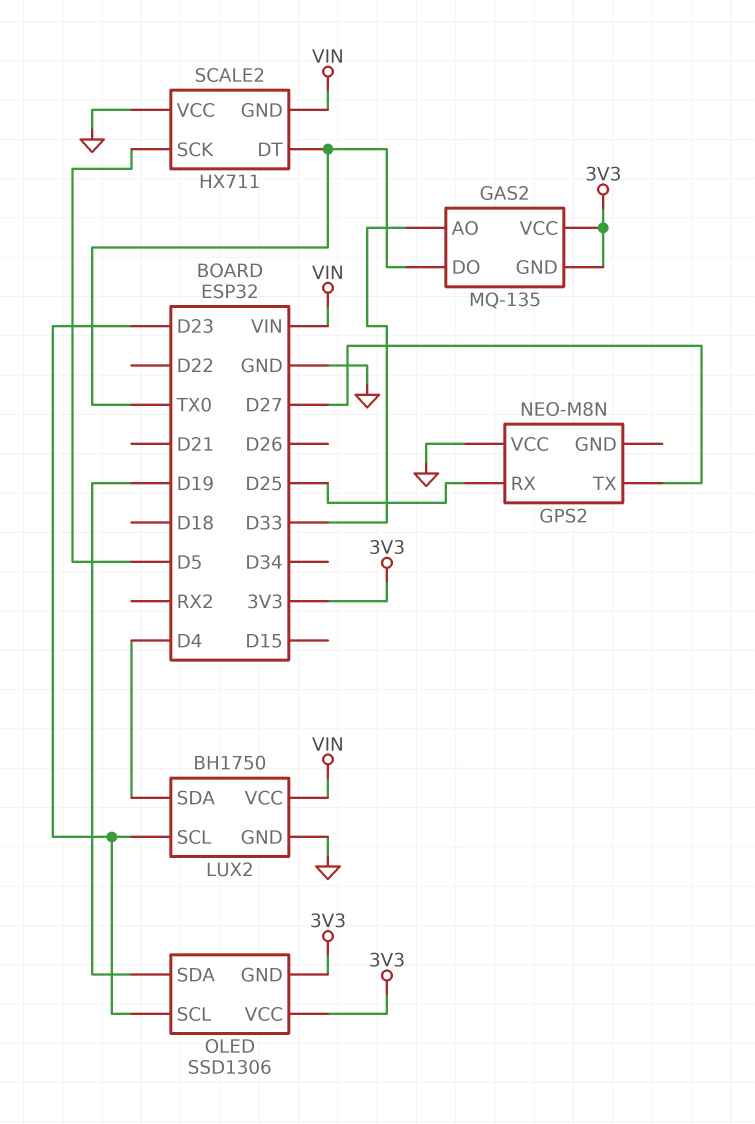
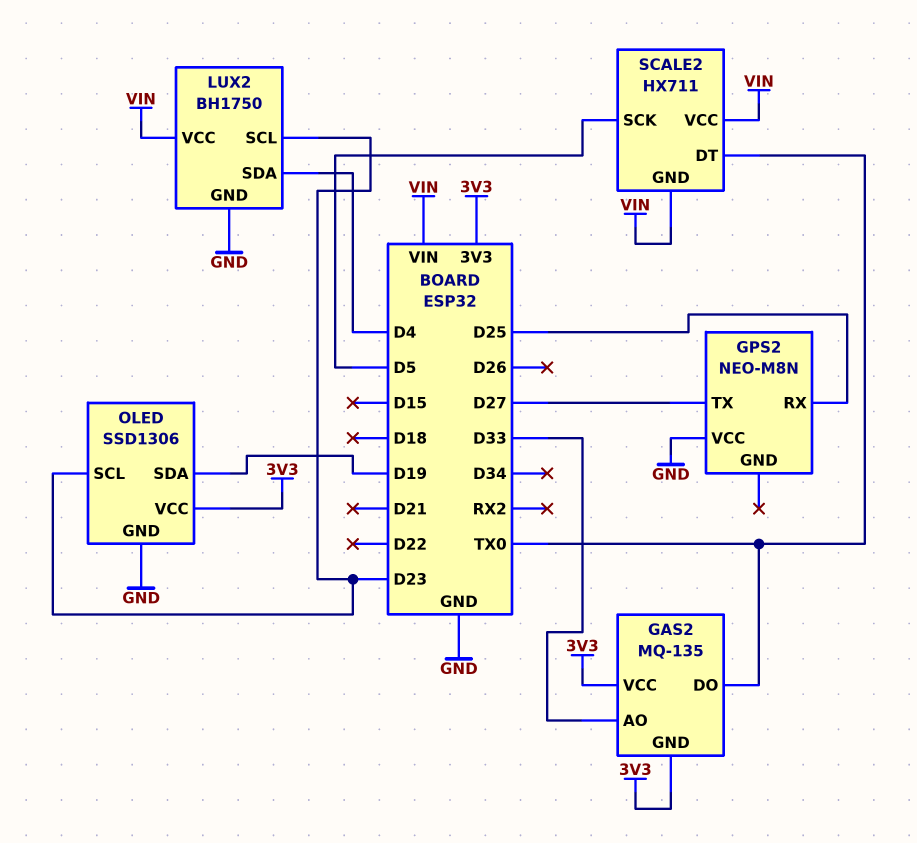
OLED pin GND: 3V3 -> GND
SCALE2 pin VCC: GND -> VIN

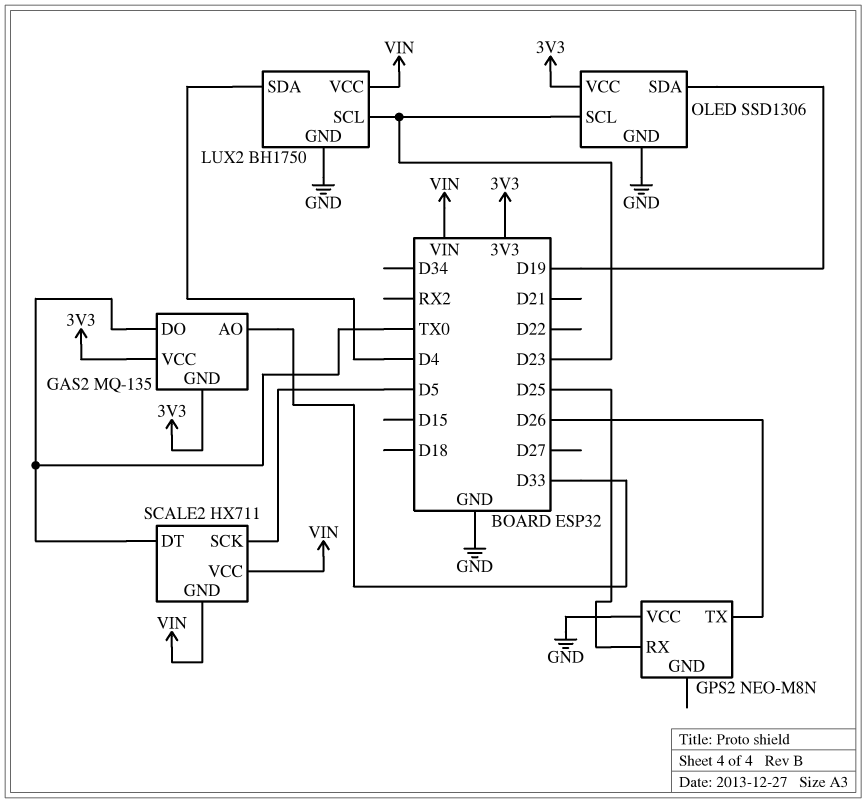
GPS2 pin TX: D27 -> D26

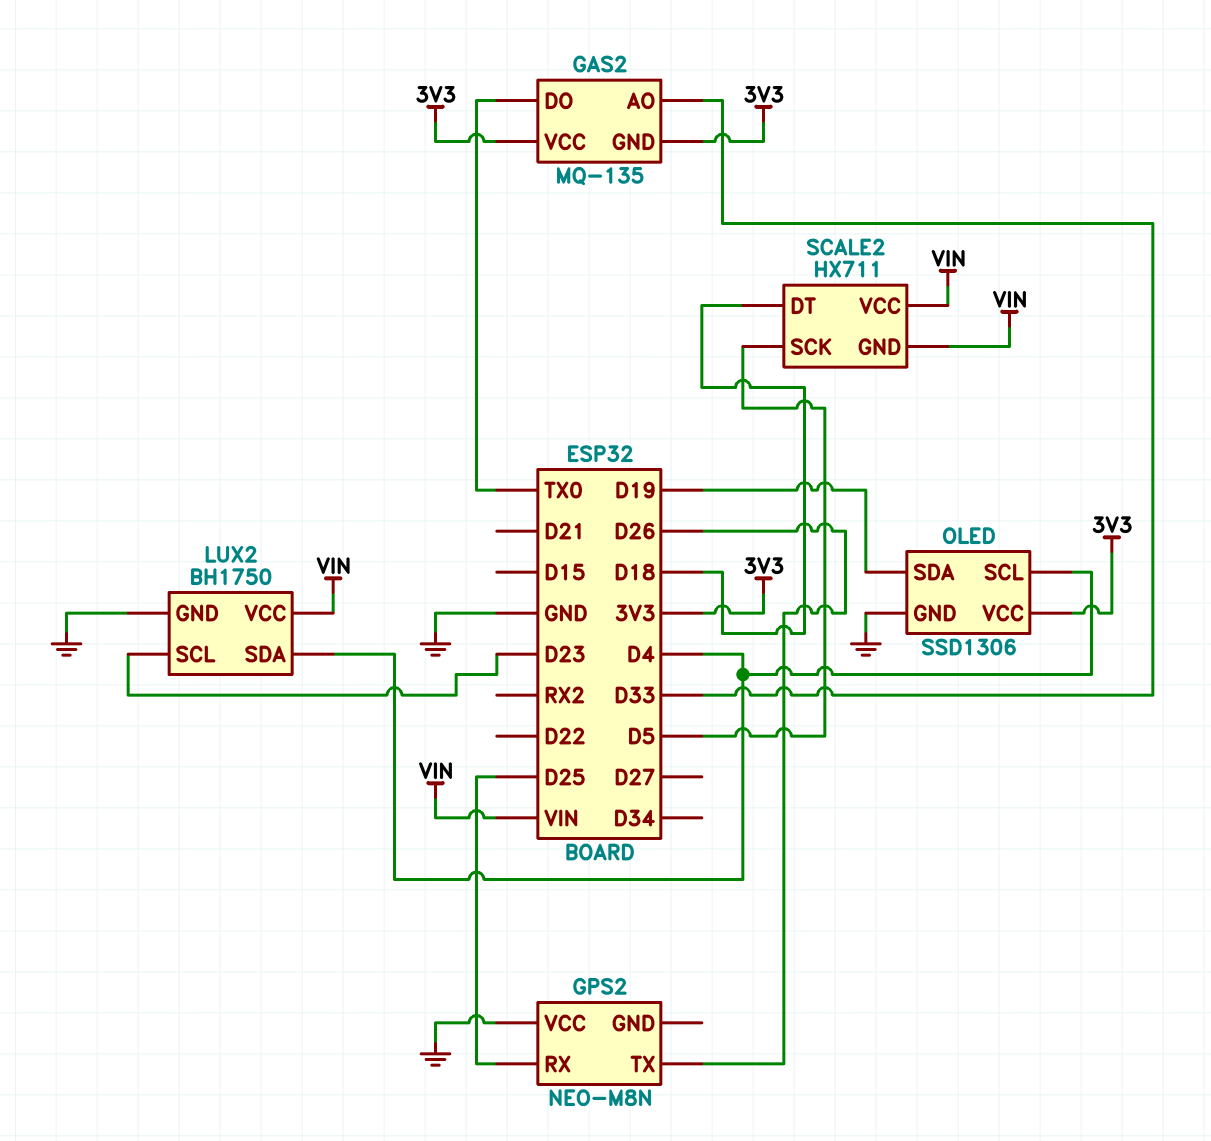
OLED pin SCL: D23 -> D4
SCALE2 pin DT: TX0 -> D18

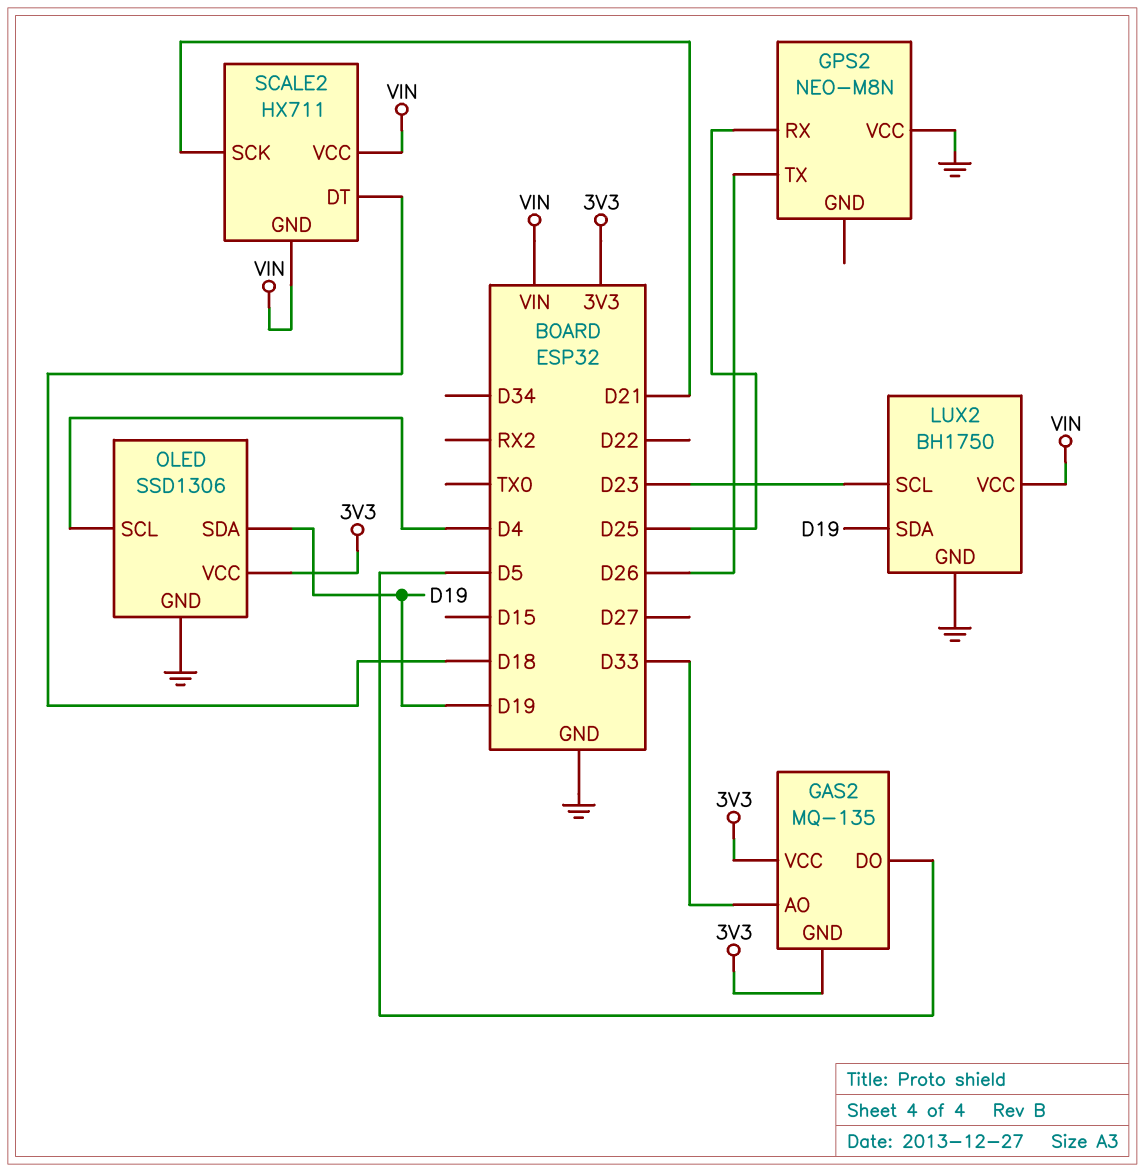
GAS2 pin DO: TX0 -> D5
LUX2 pin SDA: D4 -> D19
SCALE2 pin SCK: D5 -> D21

